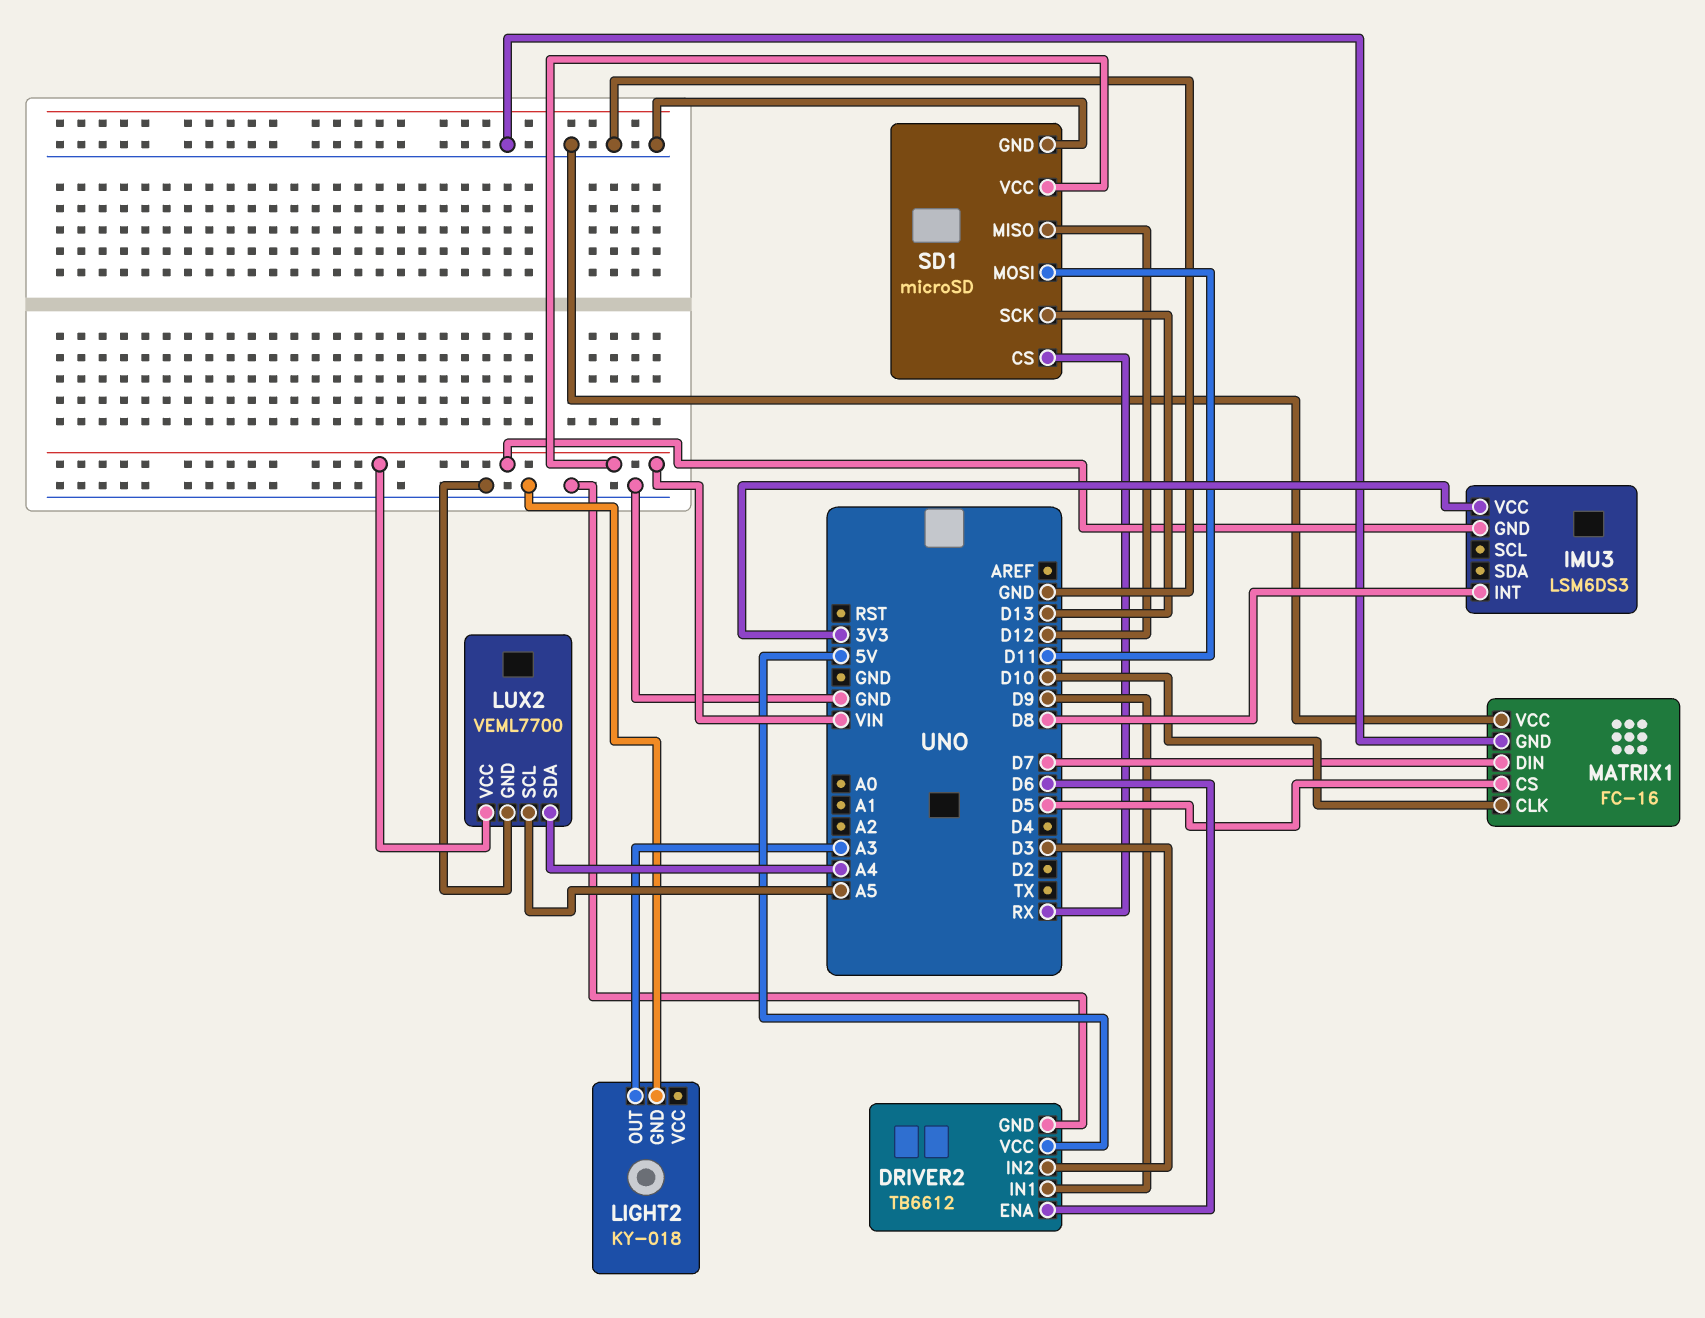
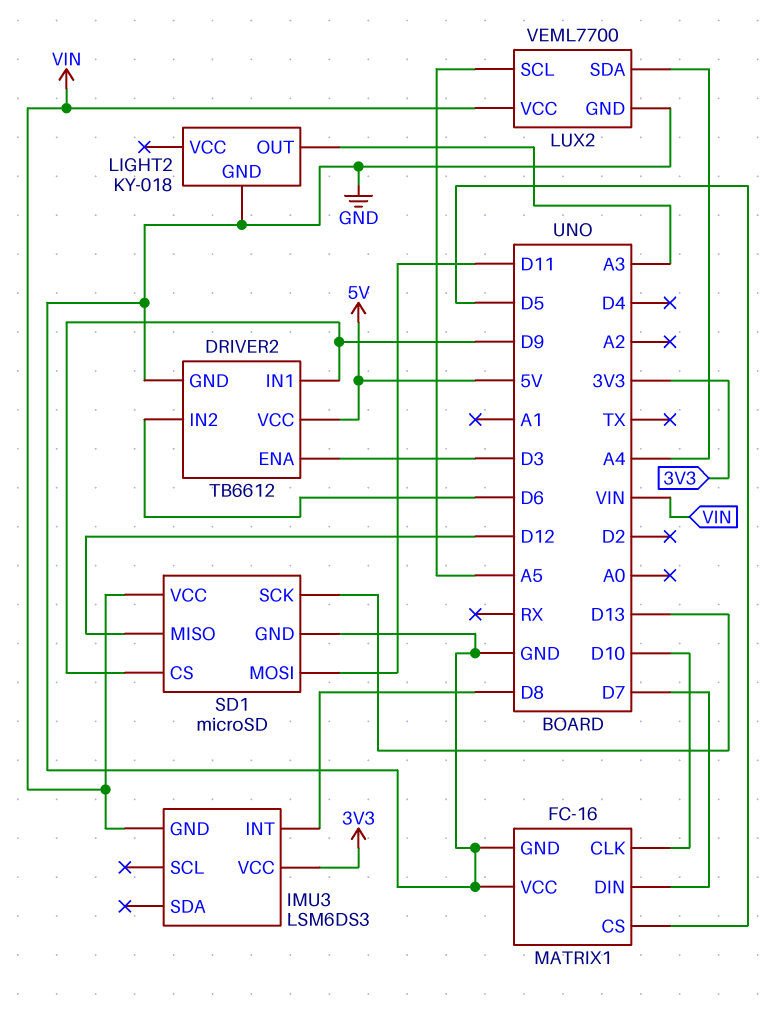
DRIVER2 pin ENA: D6 -> D3
DRIVER2 pin IN2: D3 -> D6
SD1 pin CS: RX -> D9

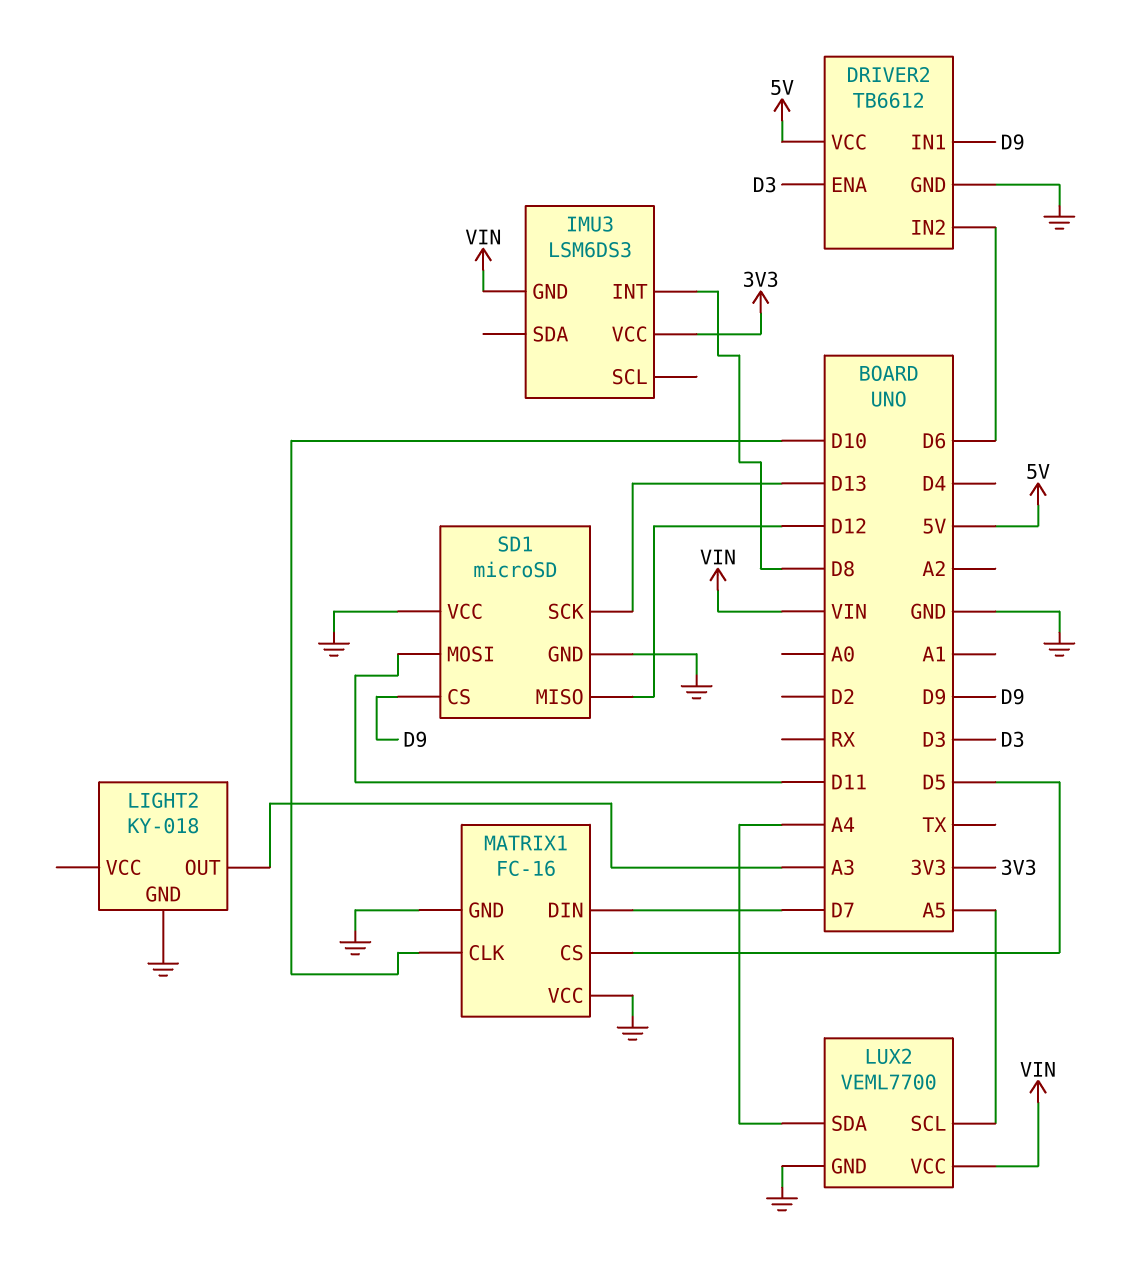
SD1 pin VCC: VIN -> GND

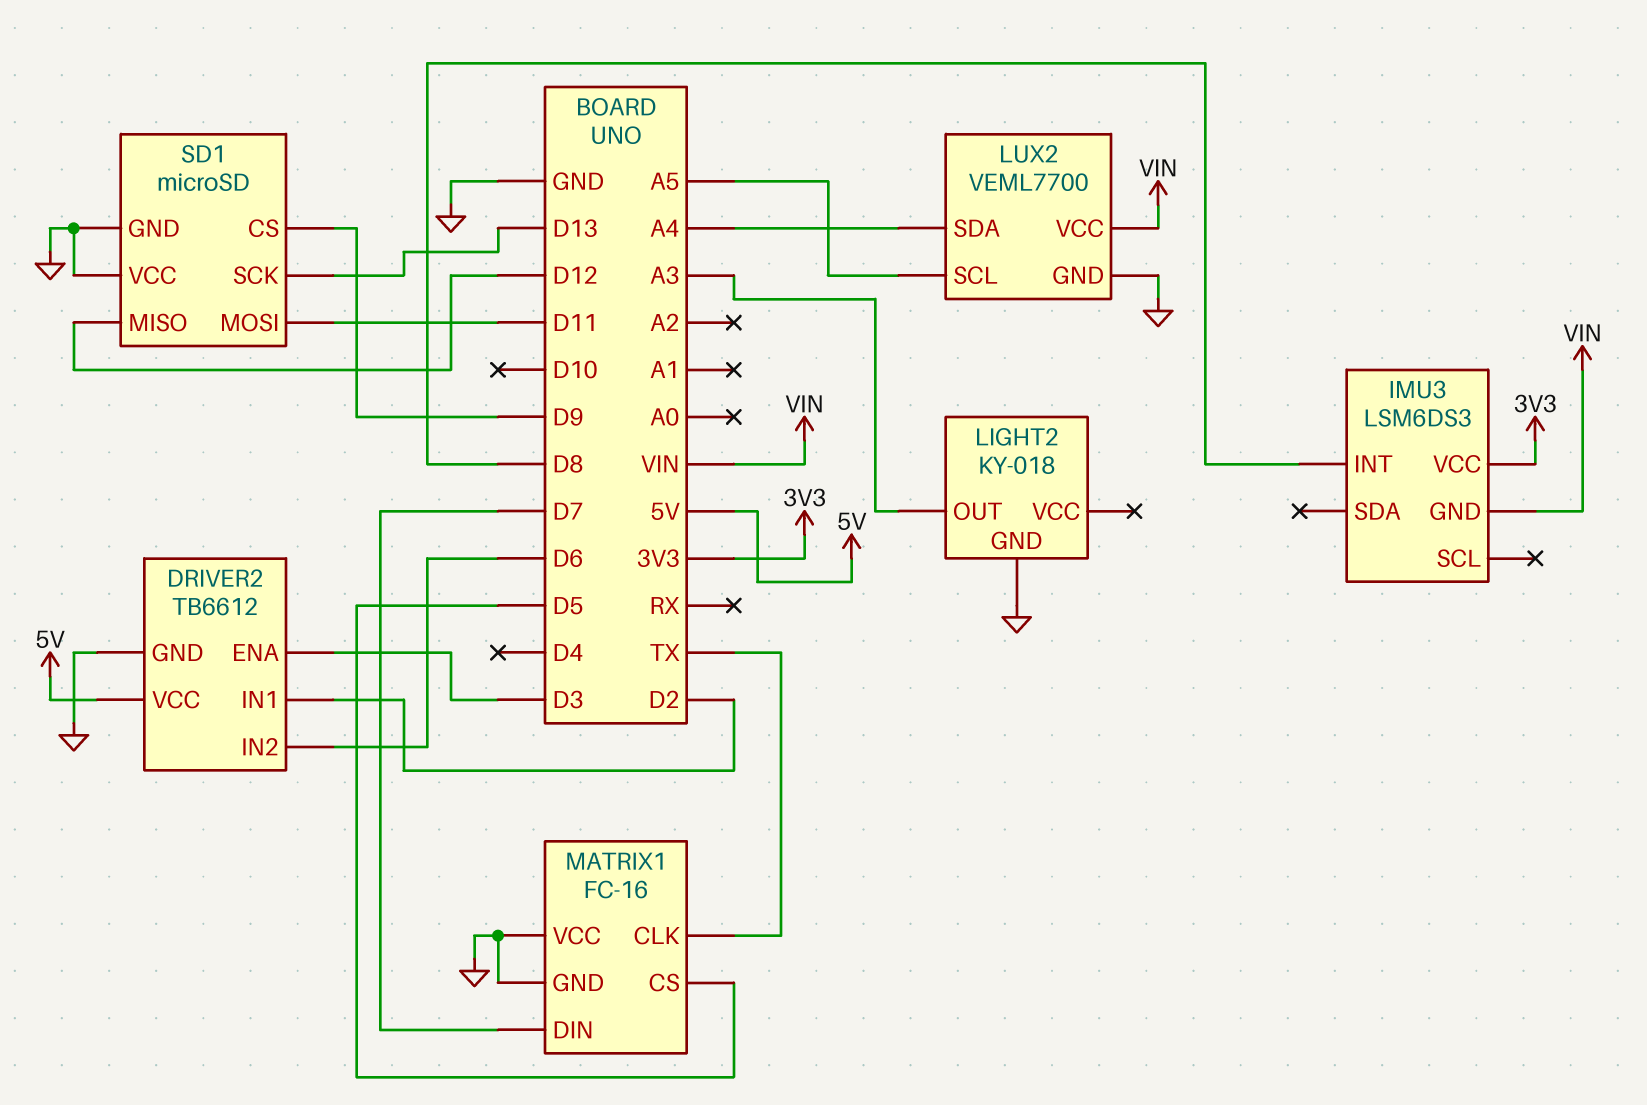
DRIVER2 pin IN1: D9 -> D2
MATRIX1 pin CLK: D10 -> TX

